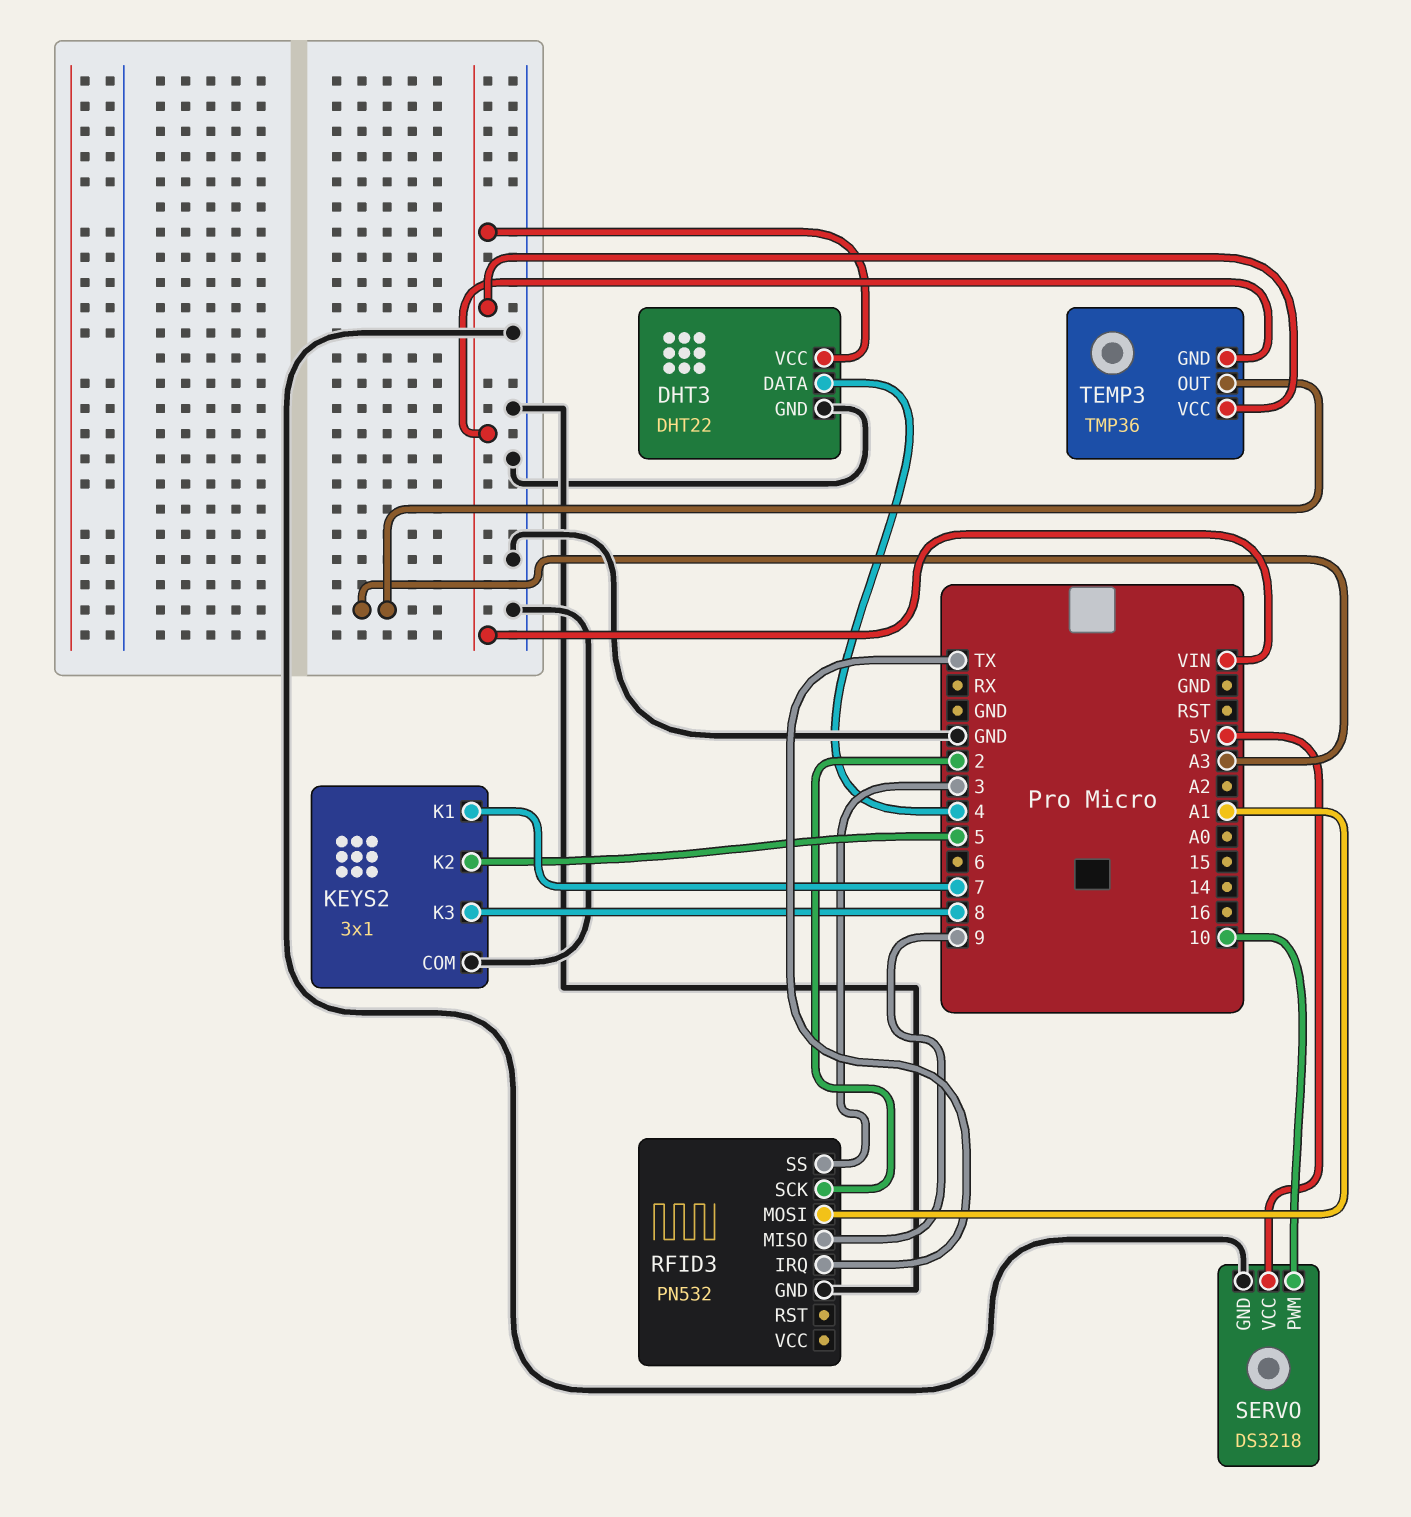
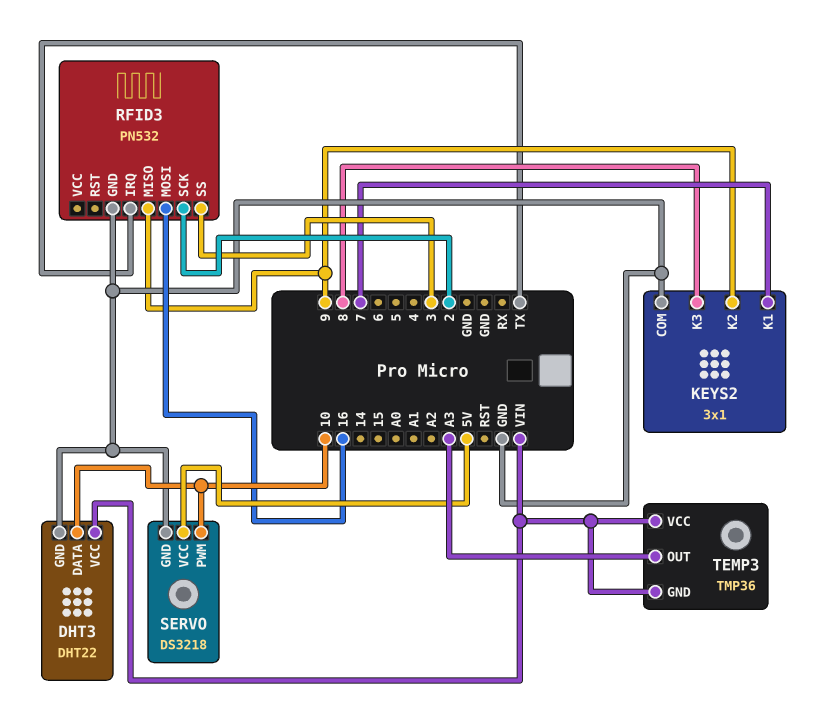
DHT3 pin DATA: 4 -> 10
KEYS2 pin K2: 5 -> 9
RFID3 pin MOSI: A1 -> 16

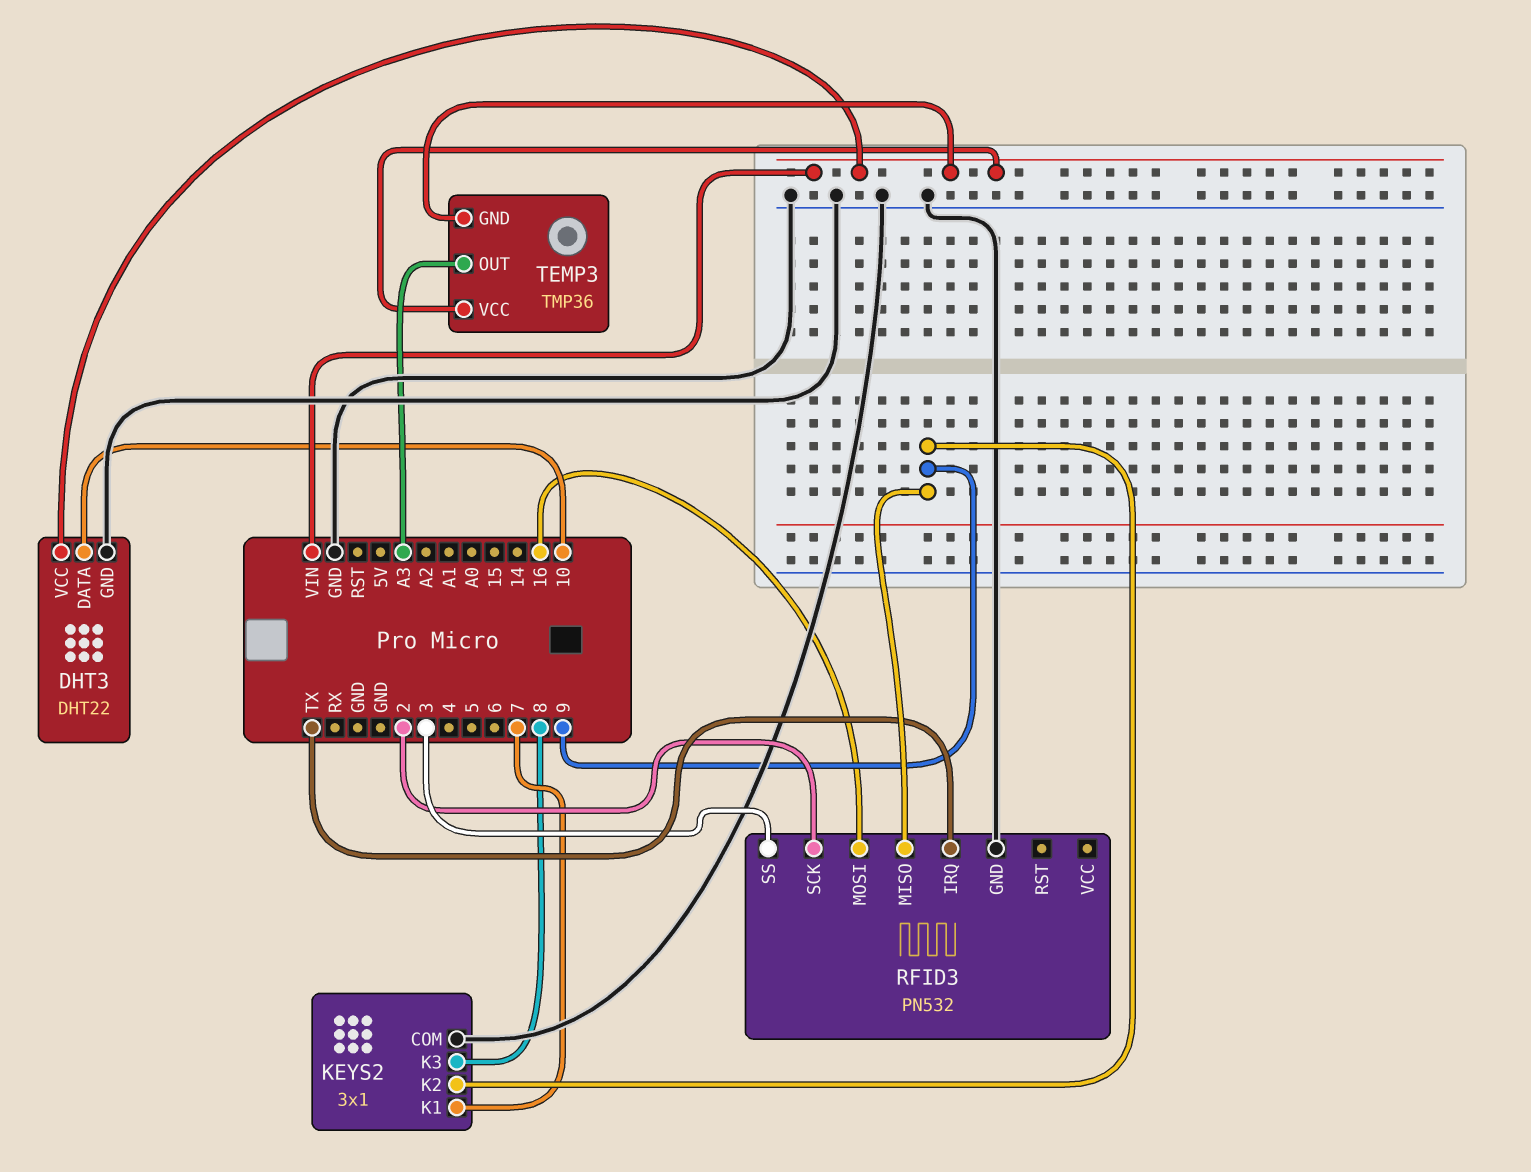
SERVO: DS3218 -> none
SERVO pin GND: GND -> none
SERVO pin PWM: 10 -> none
SERVO pin VCC: 5V -> none

